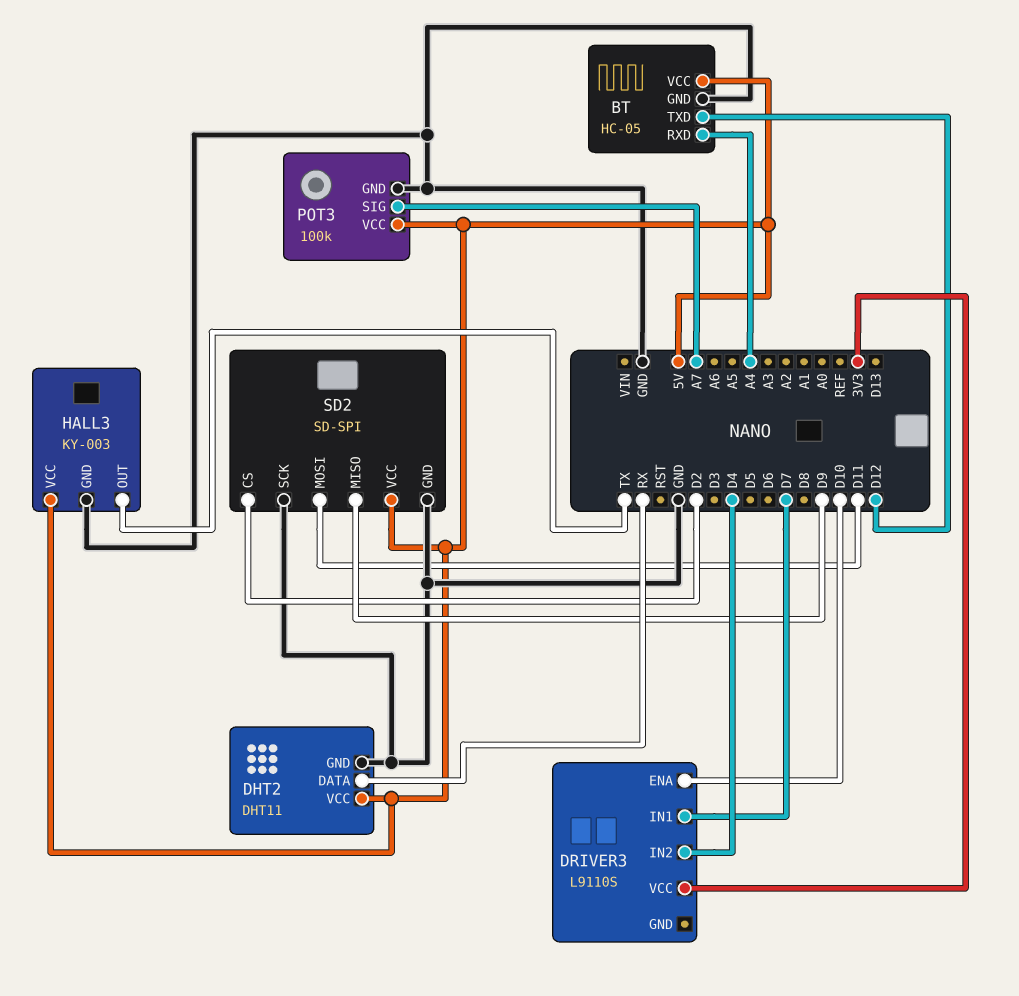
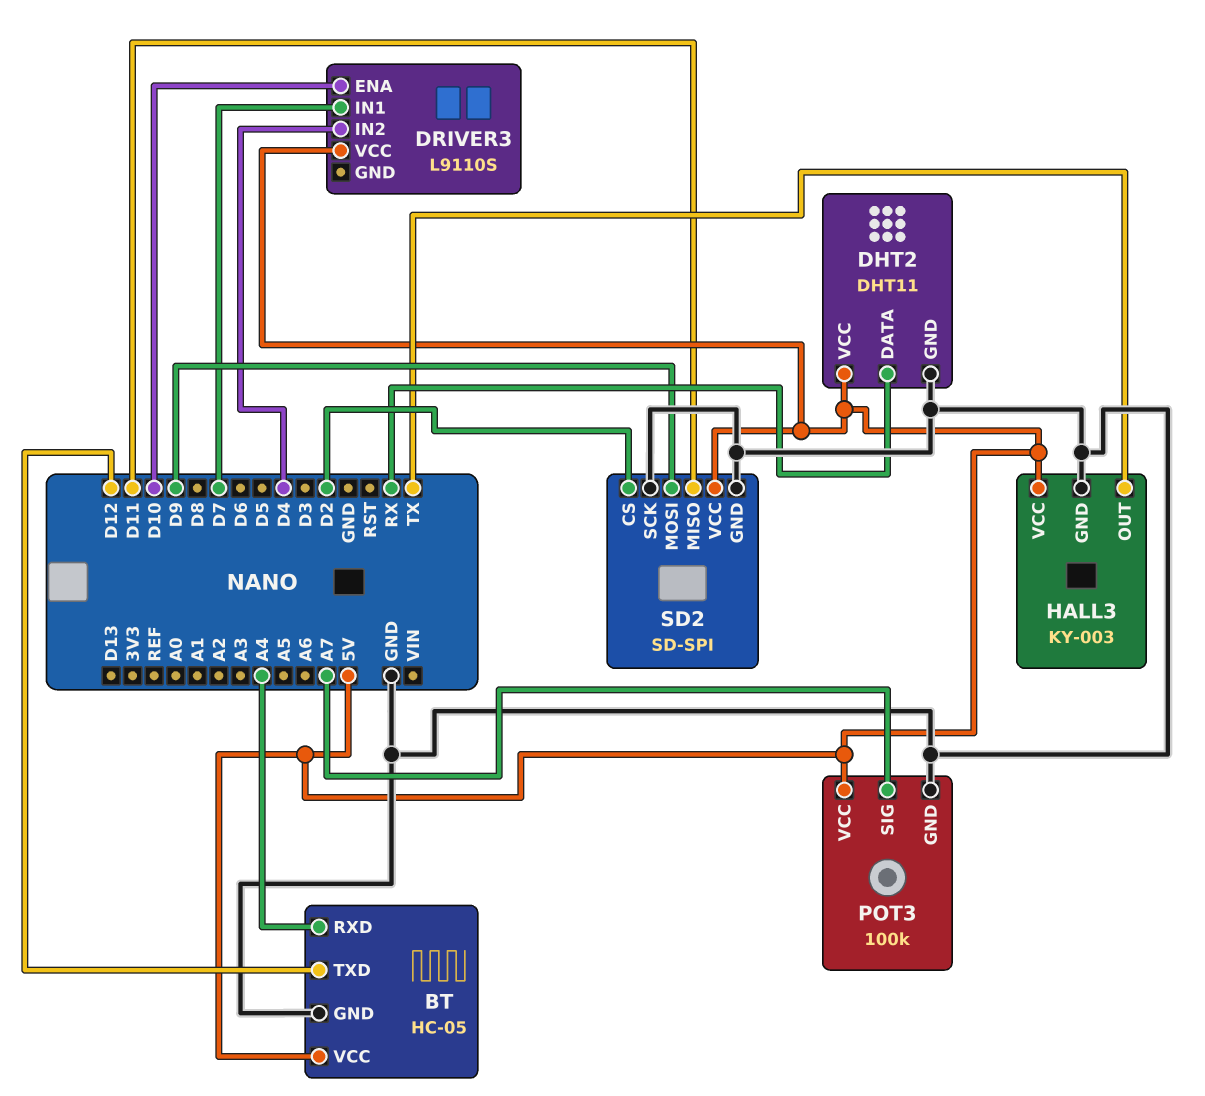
DRIVER3 pin VCC: 3V3 -> 5V
SD2 pin MISO: D9 -> D11
SD2 pin MOSI: D11 -> D9

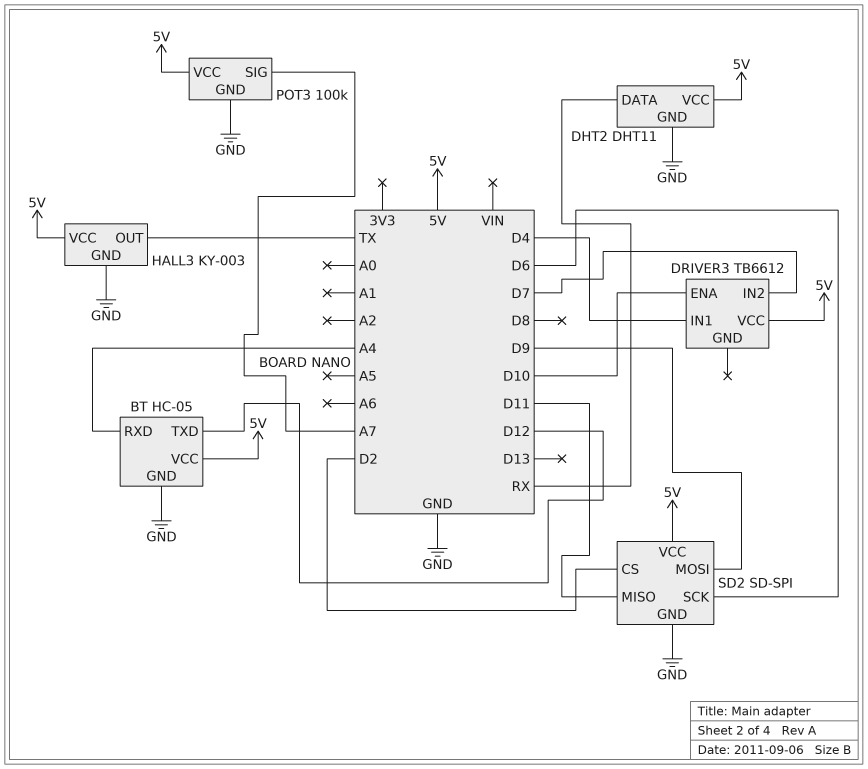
DRIVER3: L9110S -> TB6612
DRIVER3 pin IN1: D7 -> D4
DRIVER3 pin IN2: D4 -> D7
SD2 pin SCK: GND -> D6

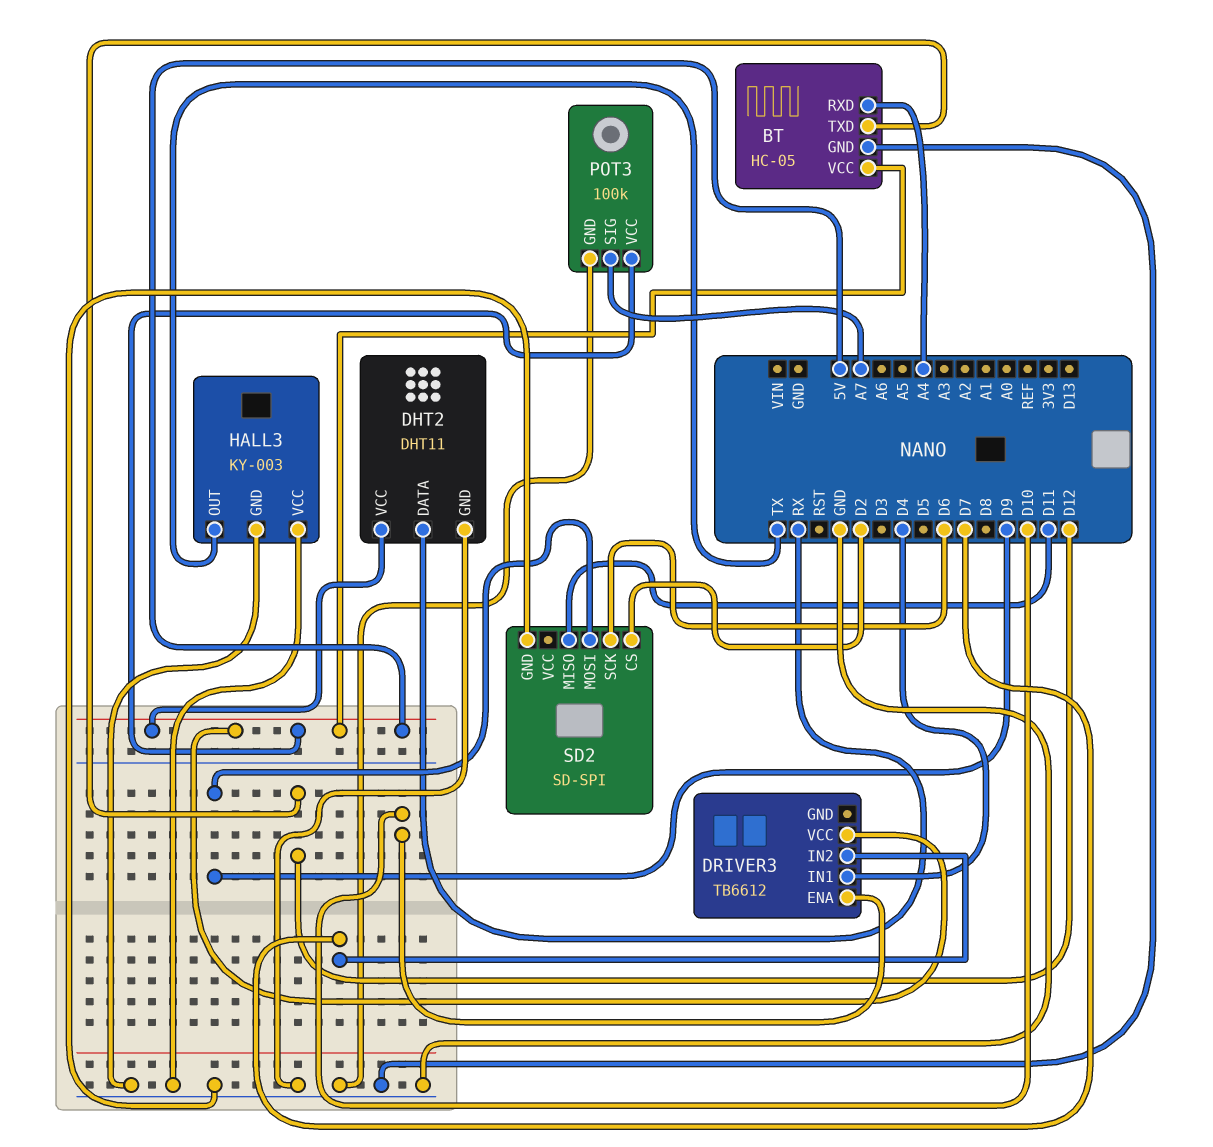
HALL3 pin VCC: 5V -> GND
SD2 pin VCC: 5V -> none

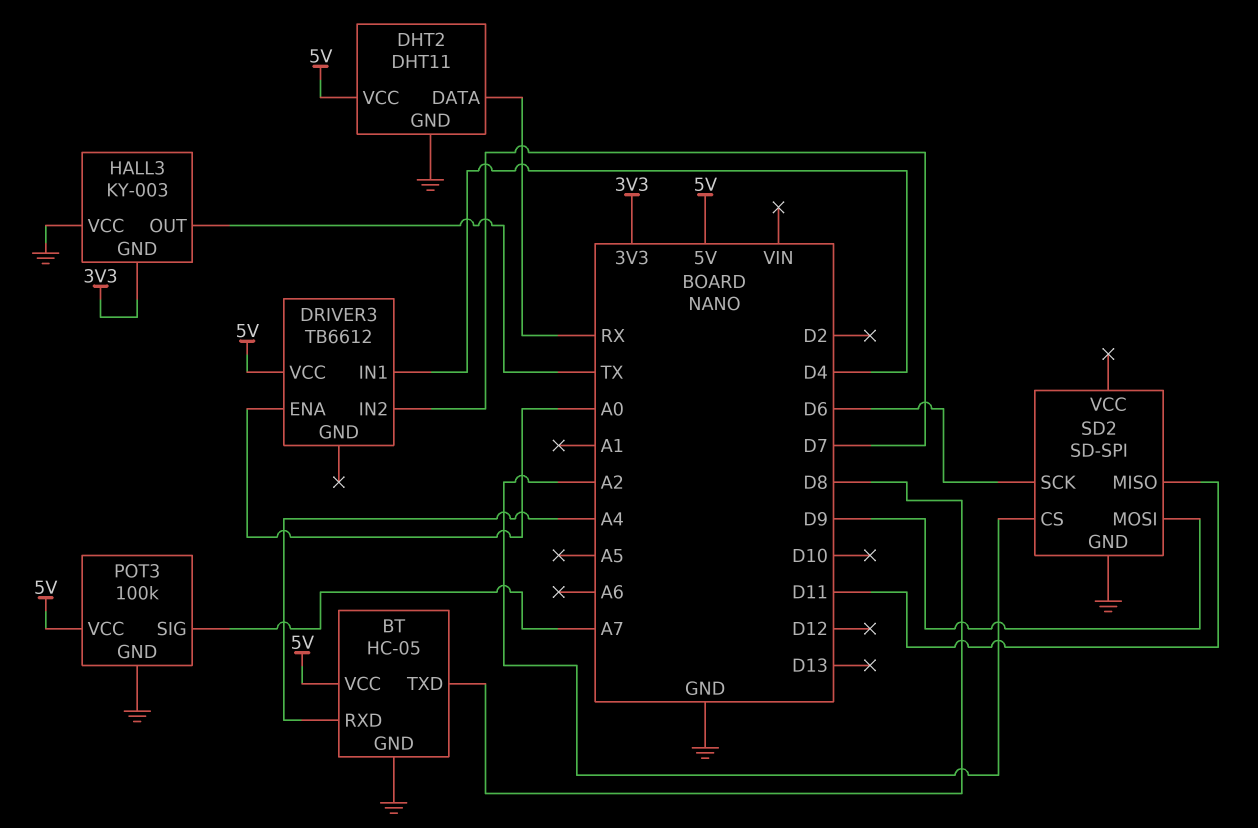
BT pin TXD: D12 -> D8
DRIVER3 pin ENA: D10 -> A0
HALL3 pin GND: GND -> 3V3
SD2 pin CS: D2 -> A2

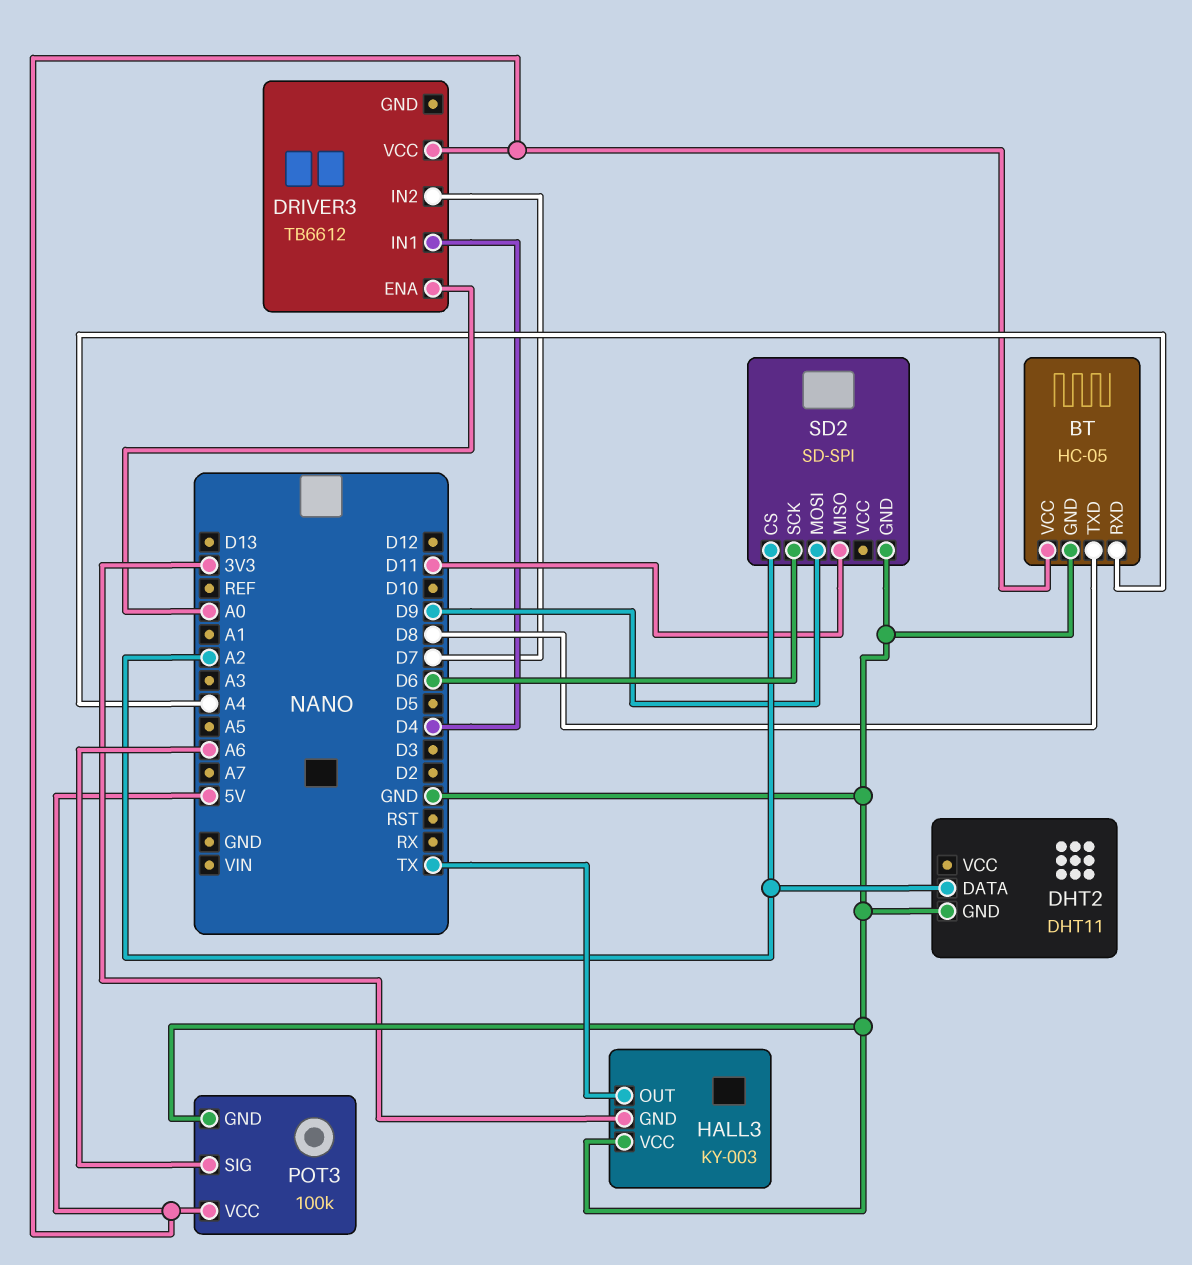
DHT2 pin DATA: RX -> A2
DHT2 pin VCC: 5V -> none
POT3 pin SIG: A7 -> A6

